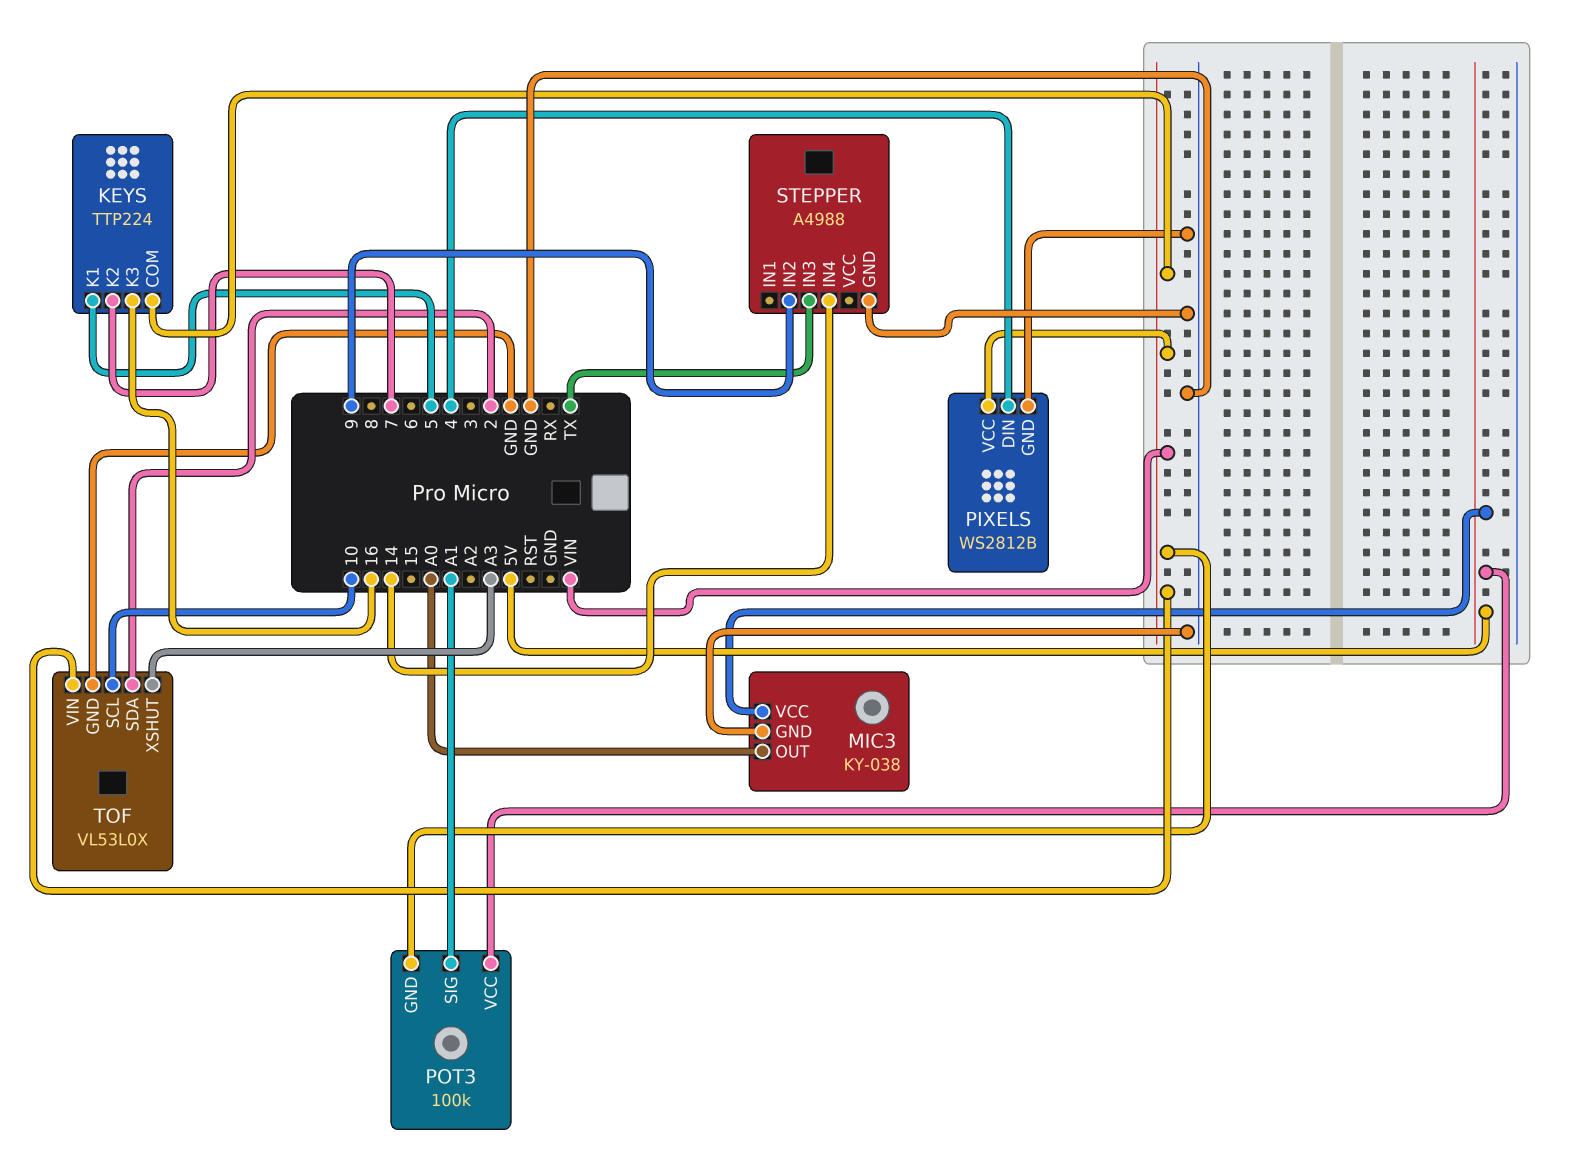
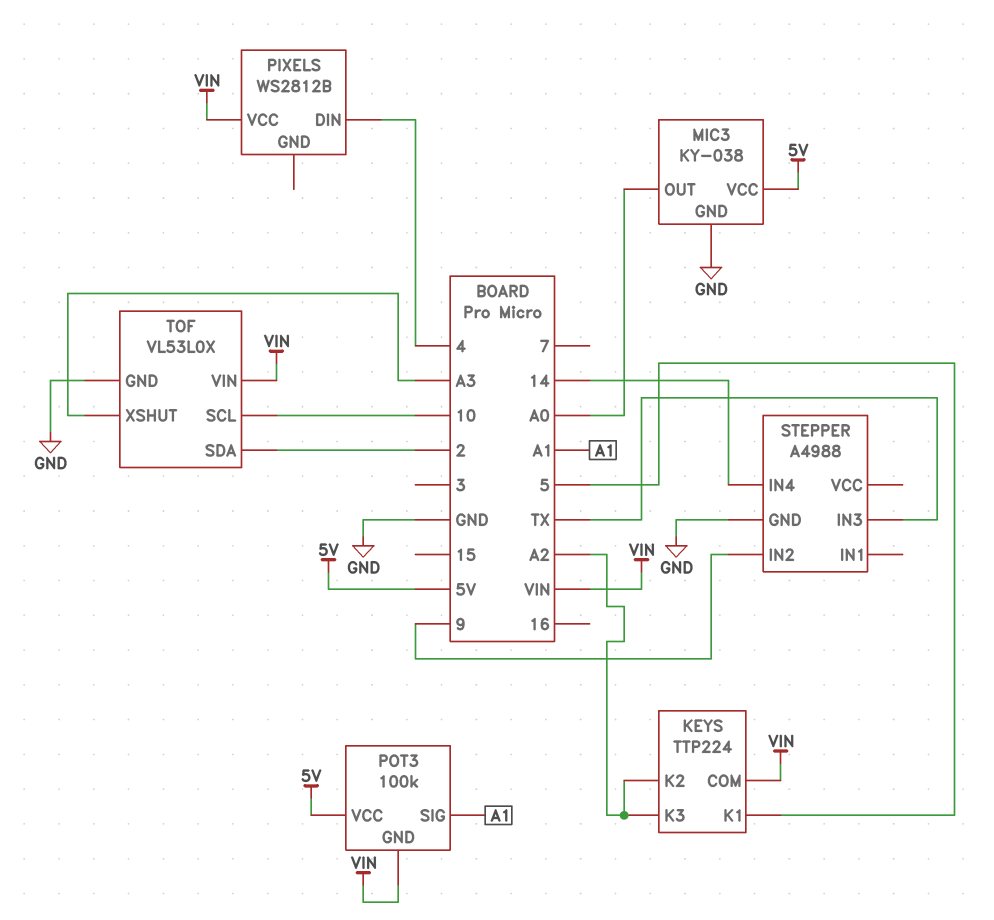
KEYS pin K2: 7 -> A2
KEYS pin K3: 16 -> A2
PIXELS pin GND: GND -> none

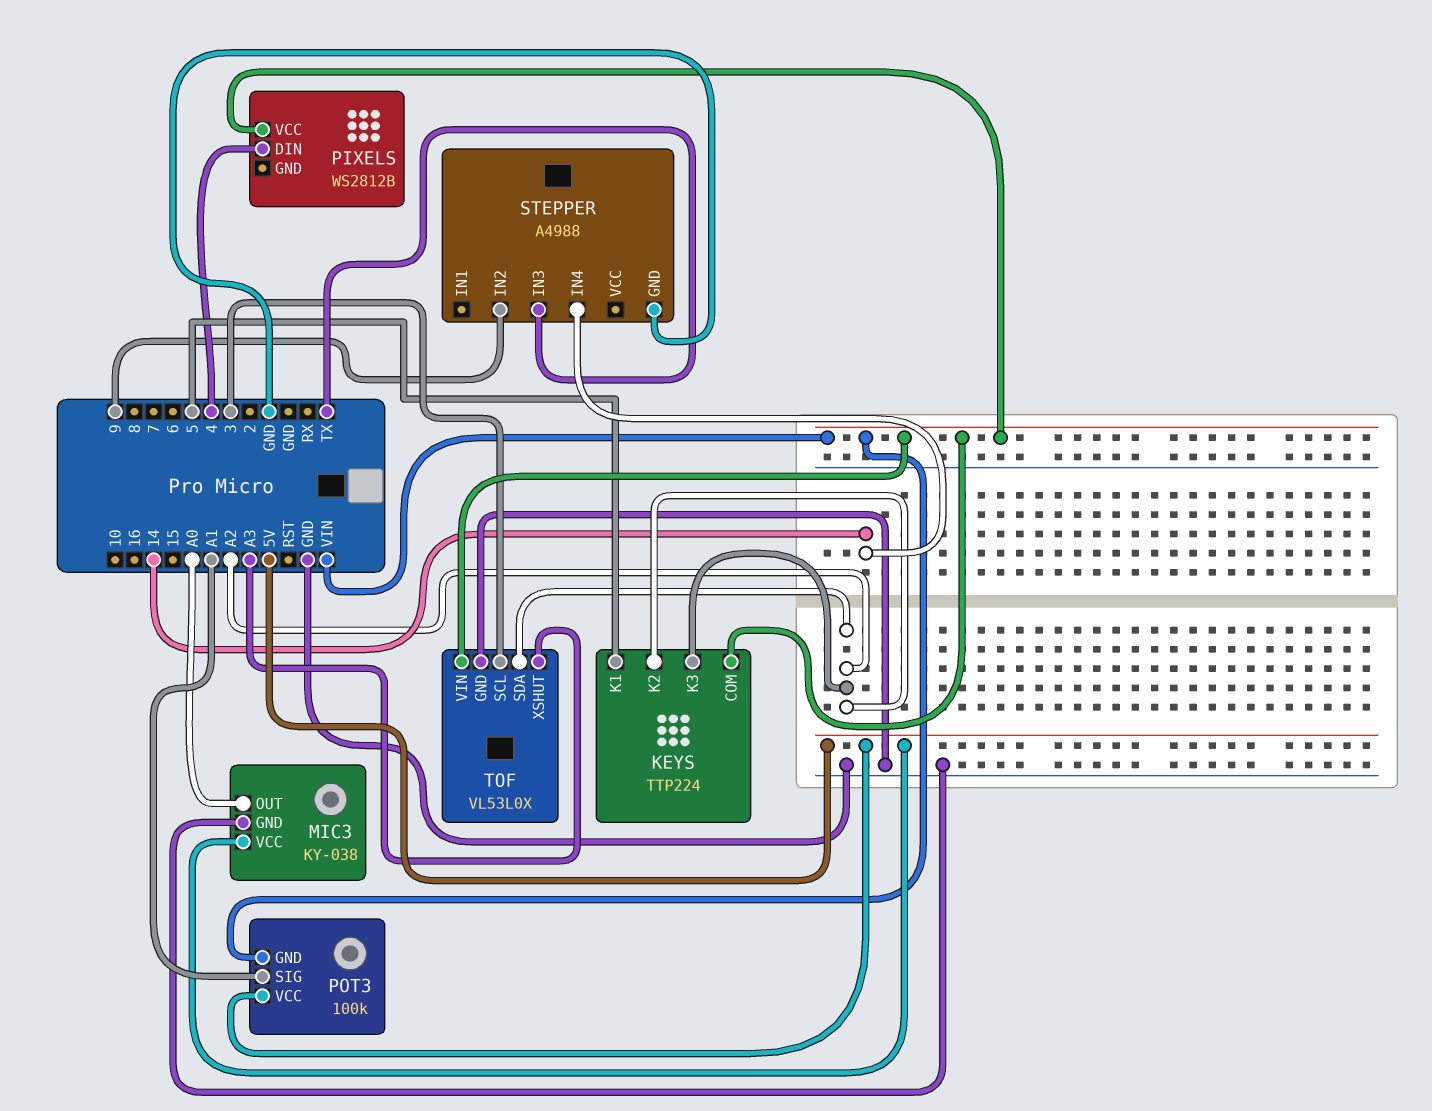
TOF pin SCL: 10 -> 3
TOF pin SDA: 2 -> A2

